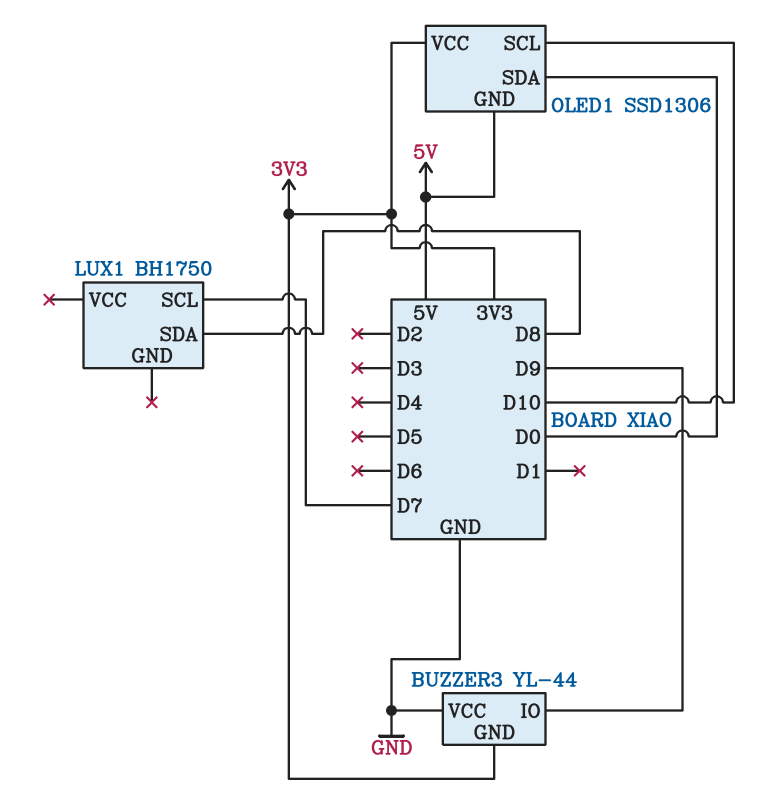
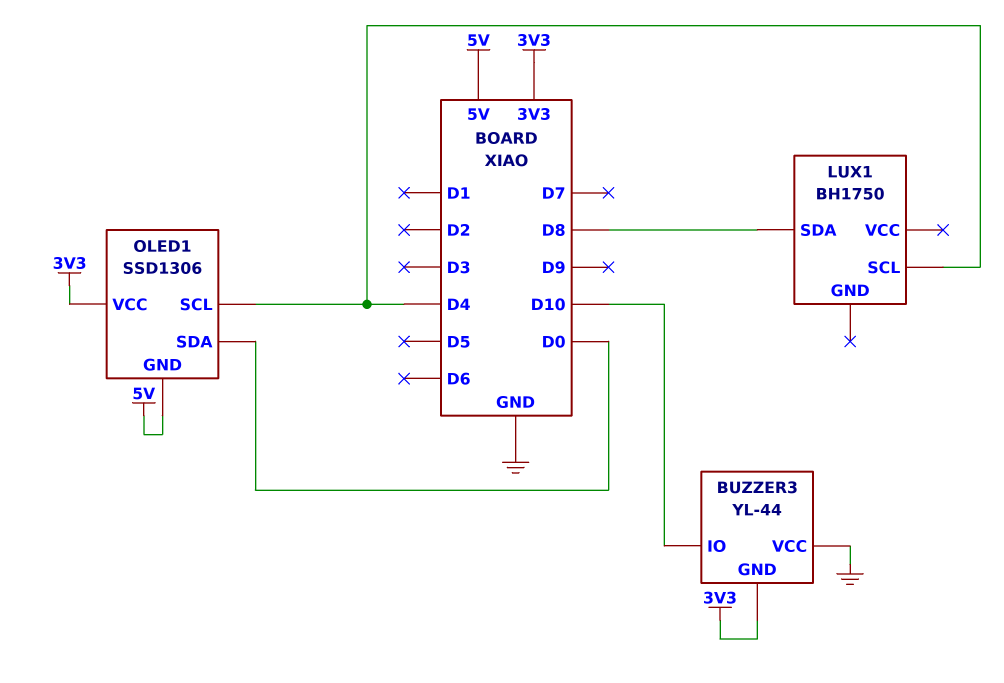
BUZZER3 pin IO: D9 -> D10
LUX1 pin SCL: D7 -> D4
OLED1 pin SCL: D10 -> D4

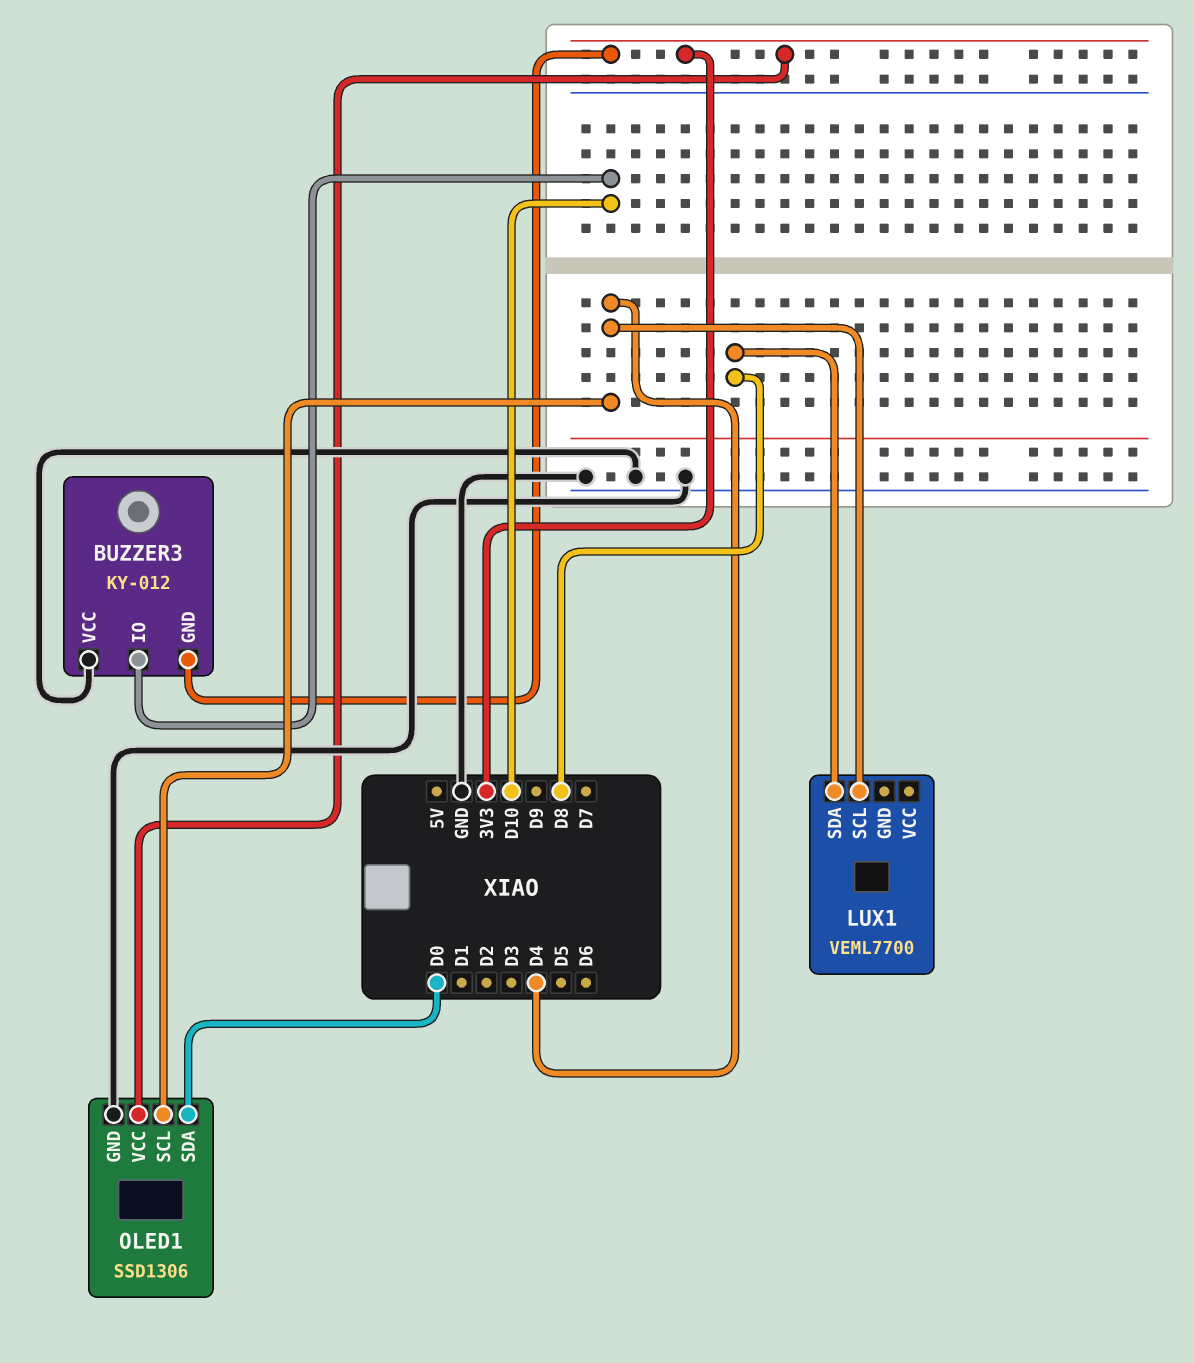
BUZZER3: YL-44 -> KY-012
LUX1: BH1750 -> VEML7700
OLED1 pin GND: 5V -> GND

